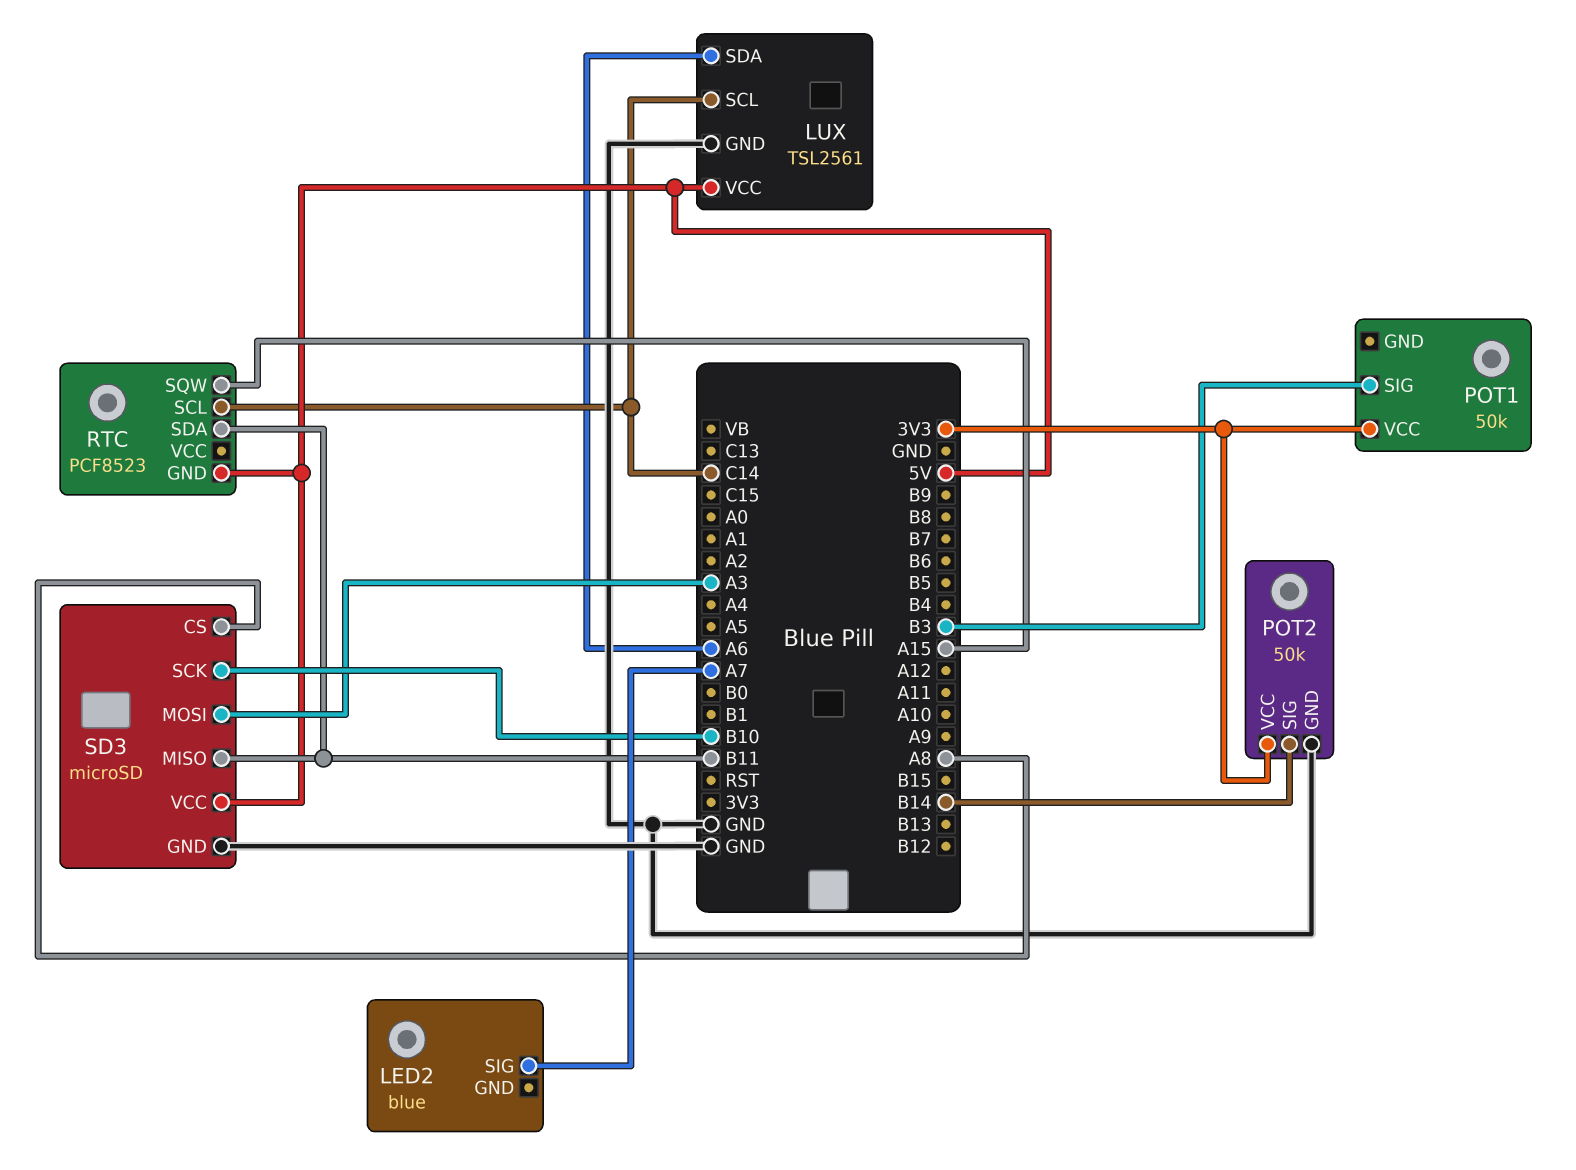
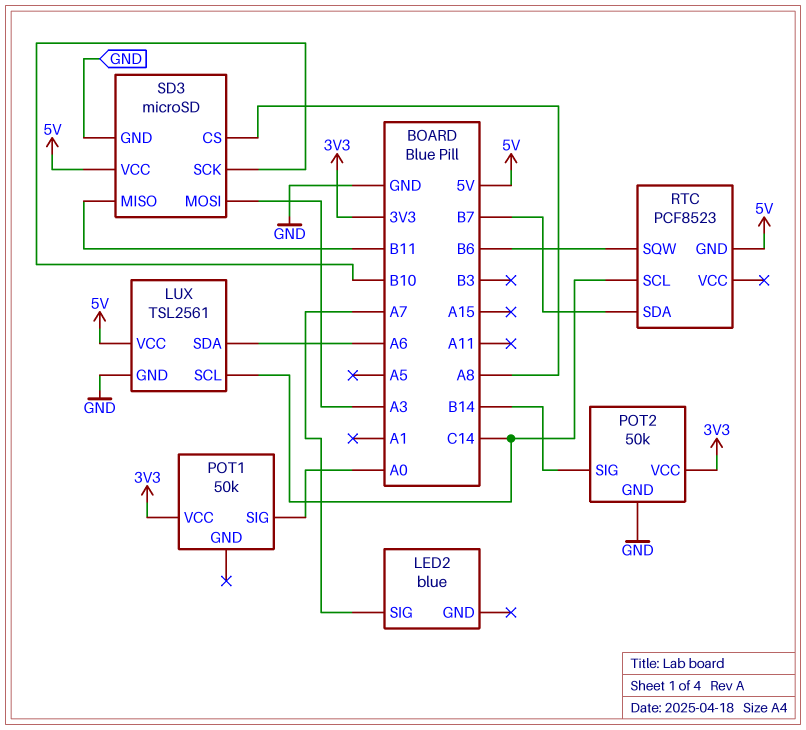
POT1 pin SIG: B3 -> A0
RTC pin SDA: B11 -> B7
RTC pin SQW: A15 -> B6

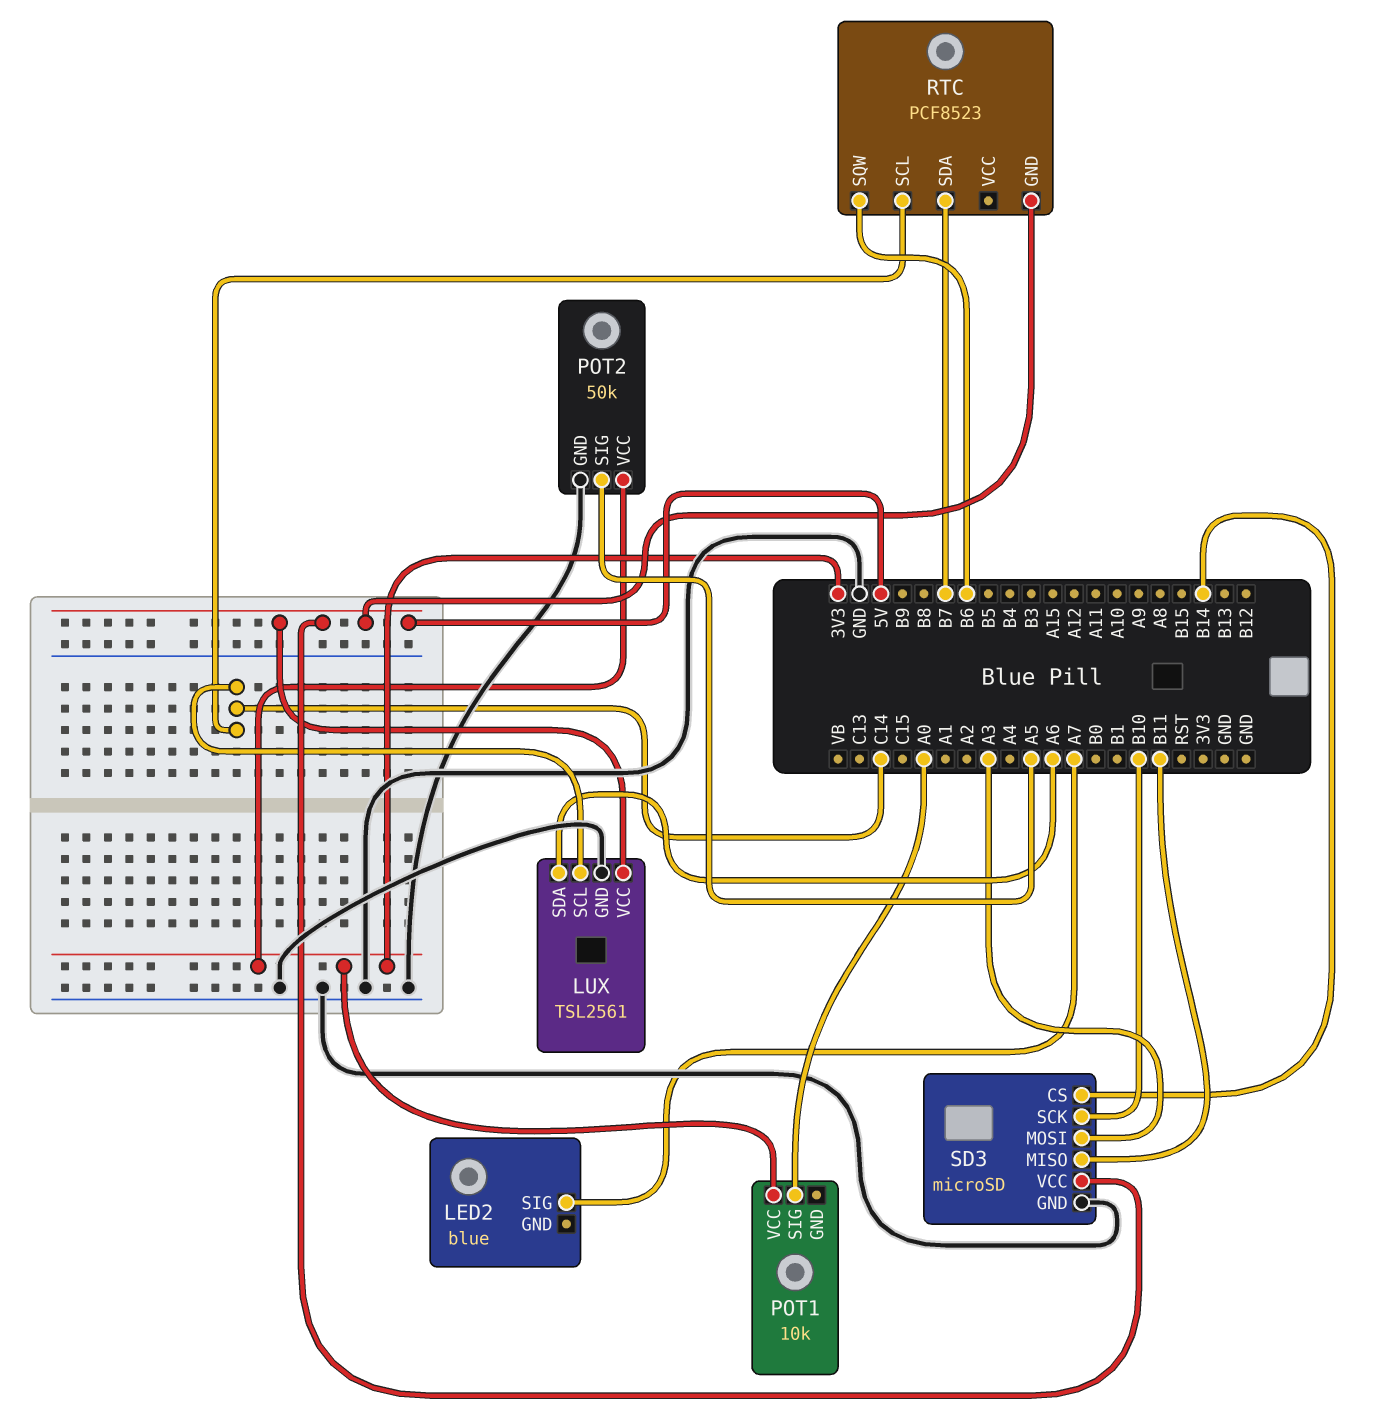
POT1: 50k -> 10k
POT2 pin SIG: B14 -> A5
SD3 pin CS: A8 -> B14

